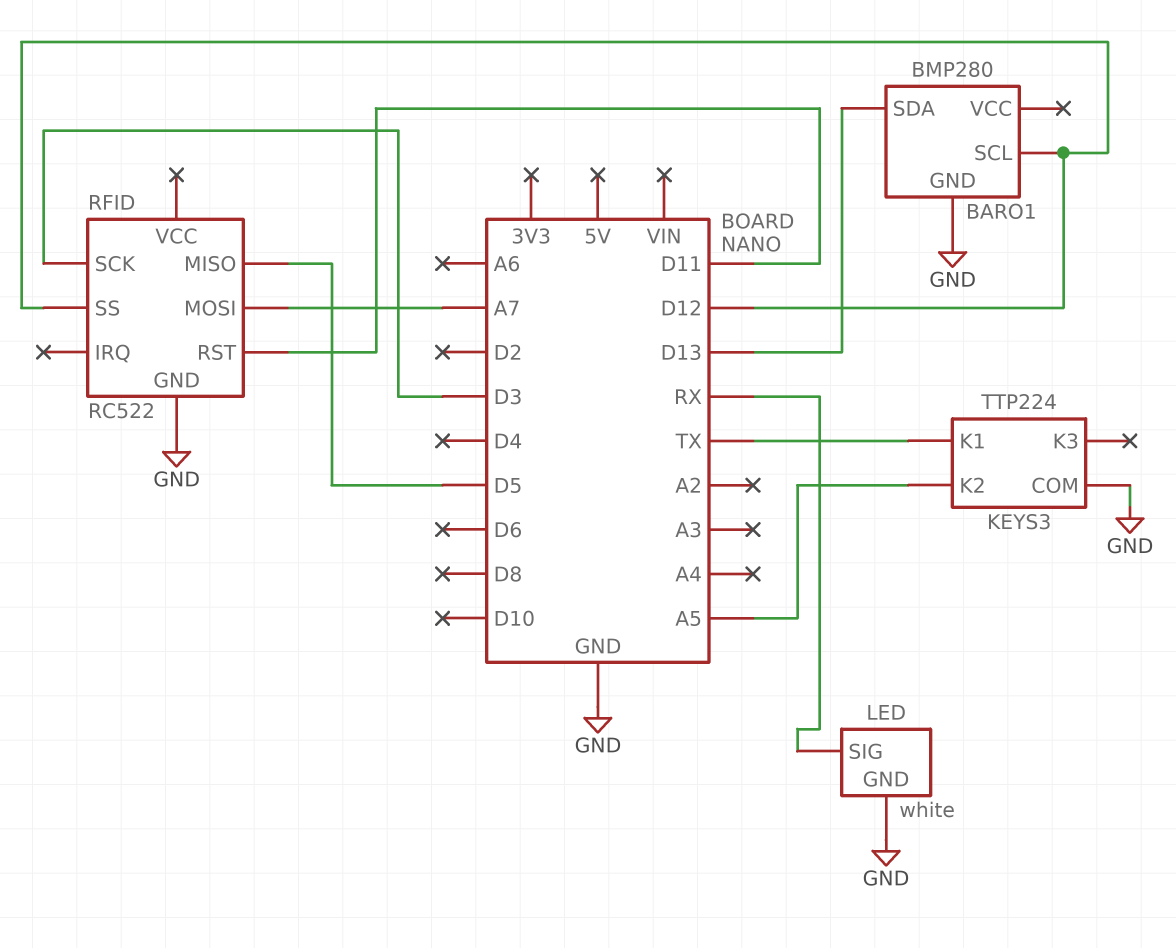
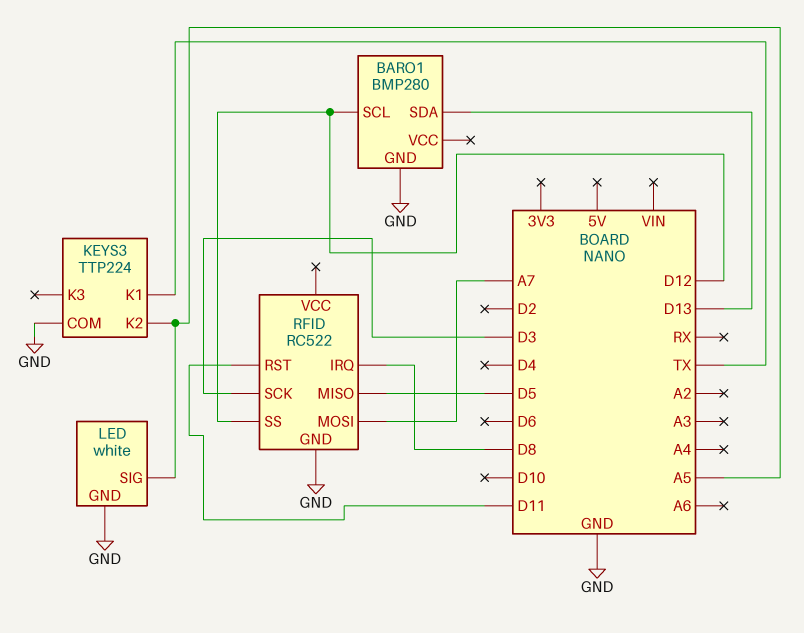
LED pin SIG: RX -> A5
RFID pin IRQ: none -> D8

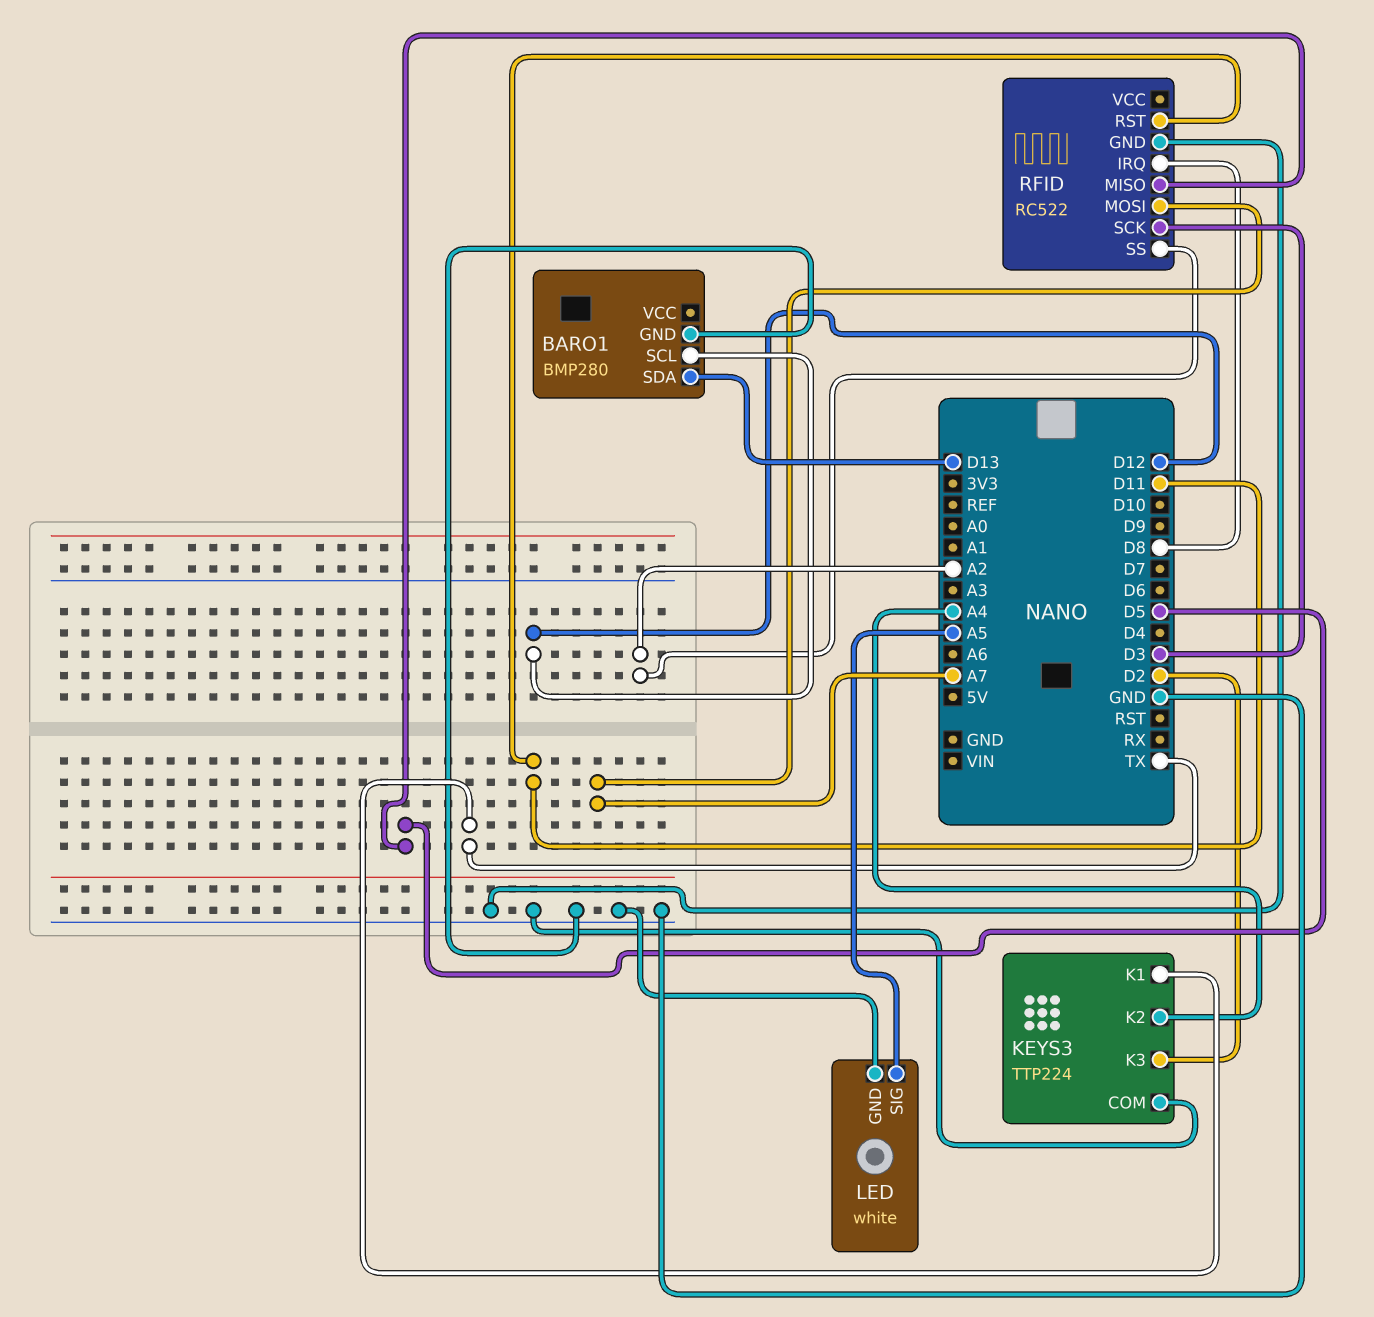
KEYS3 pin K2: A5 -> A4
KEYS3 pin K3: none -> D2
RFID pin SS: D12 -> A2

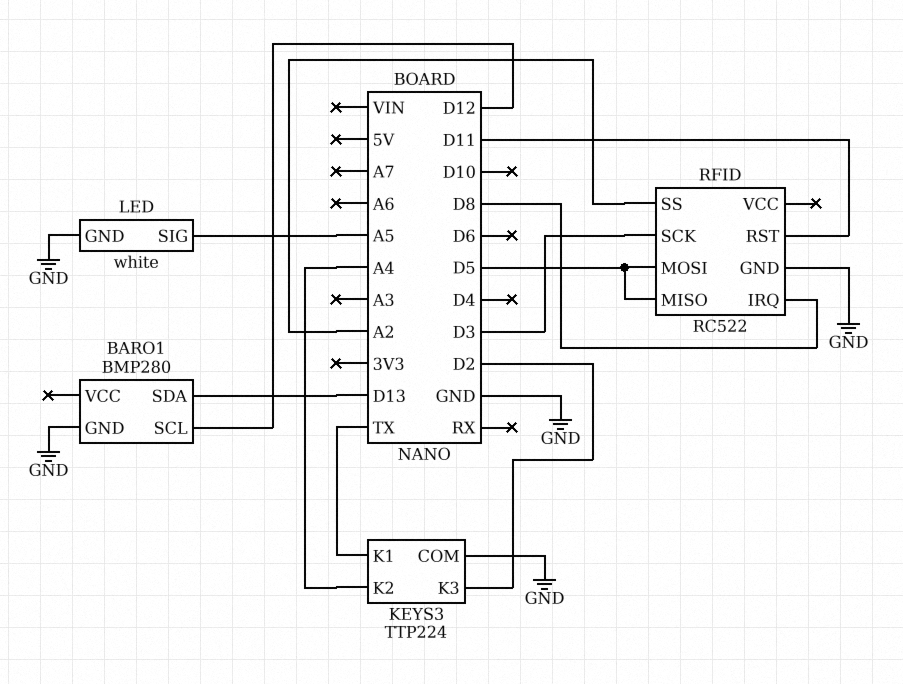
RFID pin MOSI: A7 -> D5

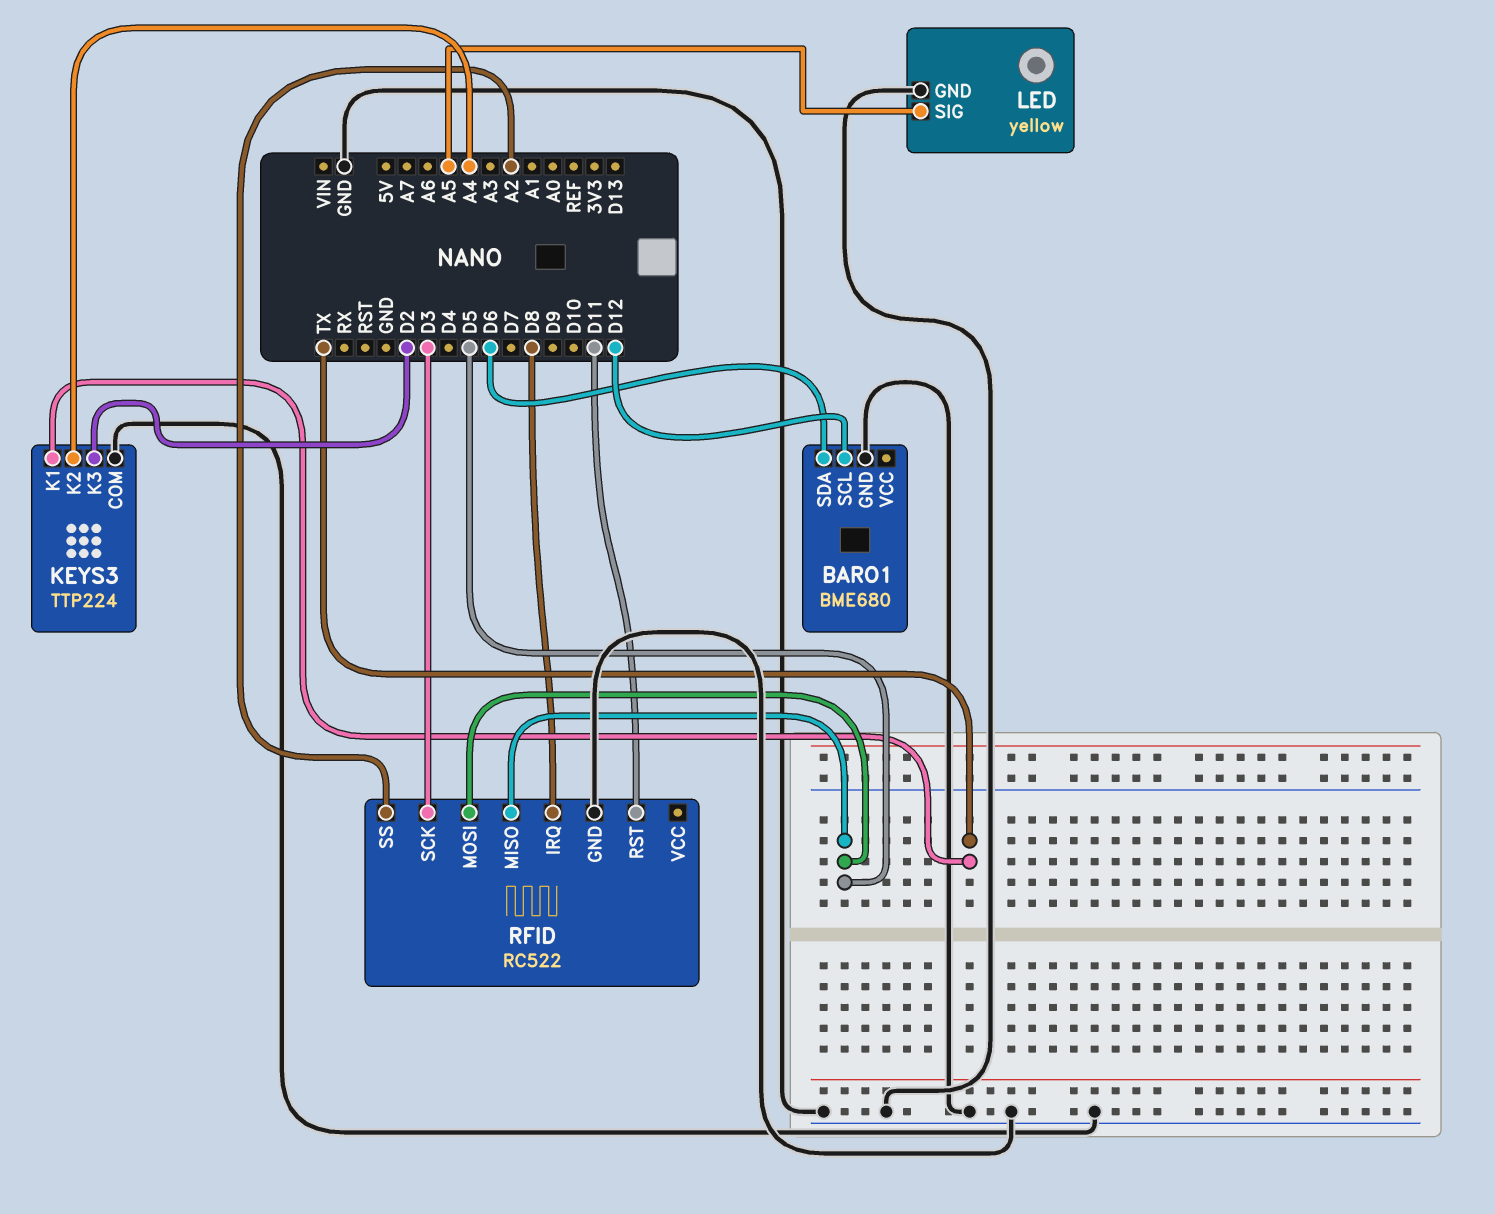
BARO1: BMP280 -> BME680
BARO1 pin SDA: D13 -> D6
LED: white -> yellow

